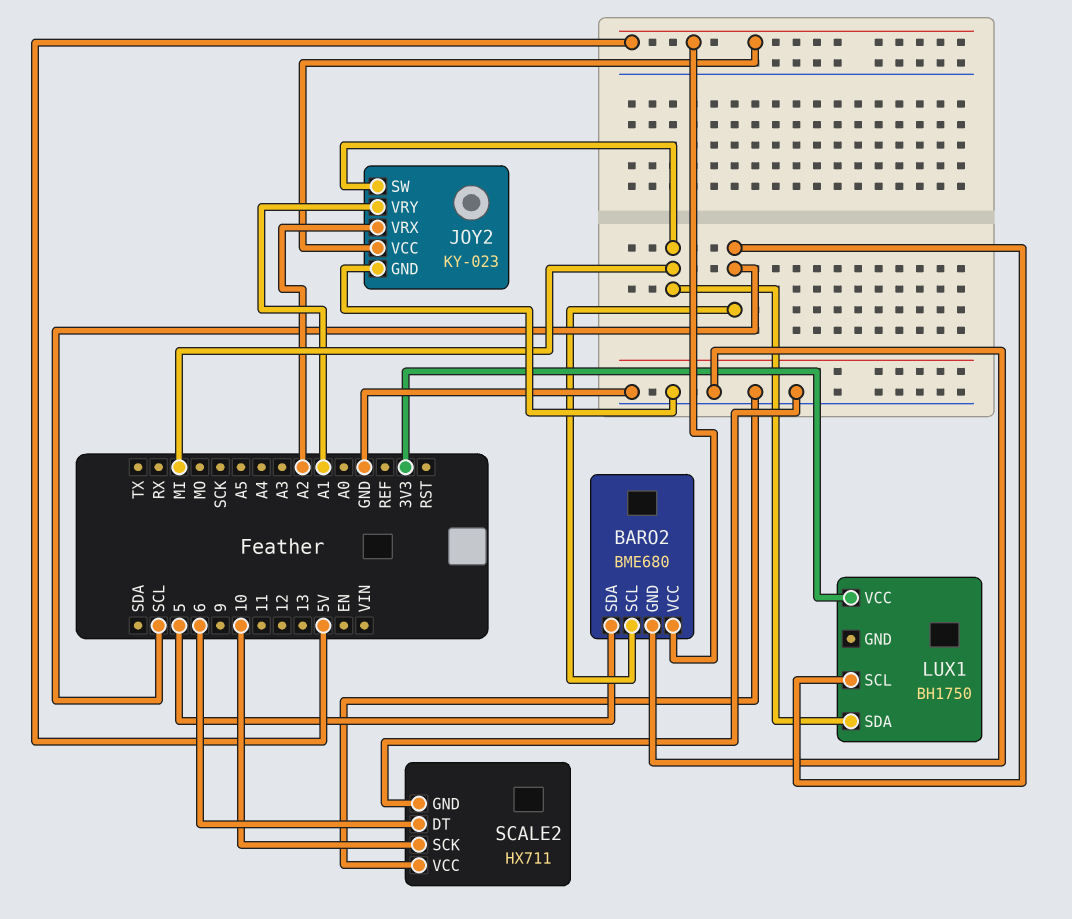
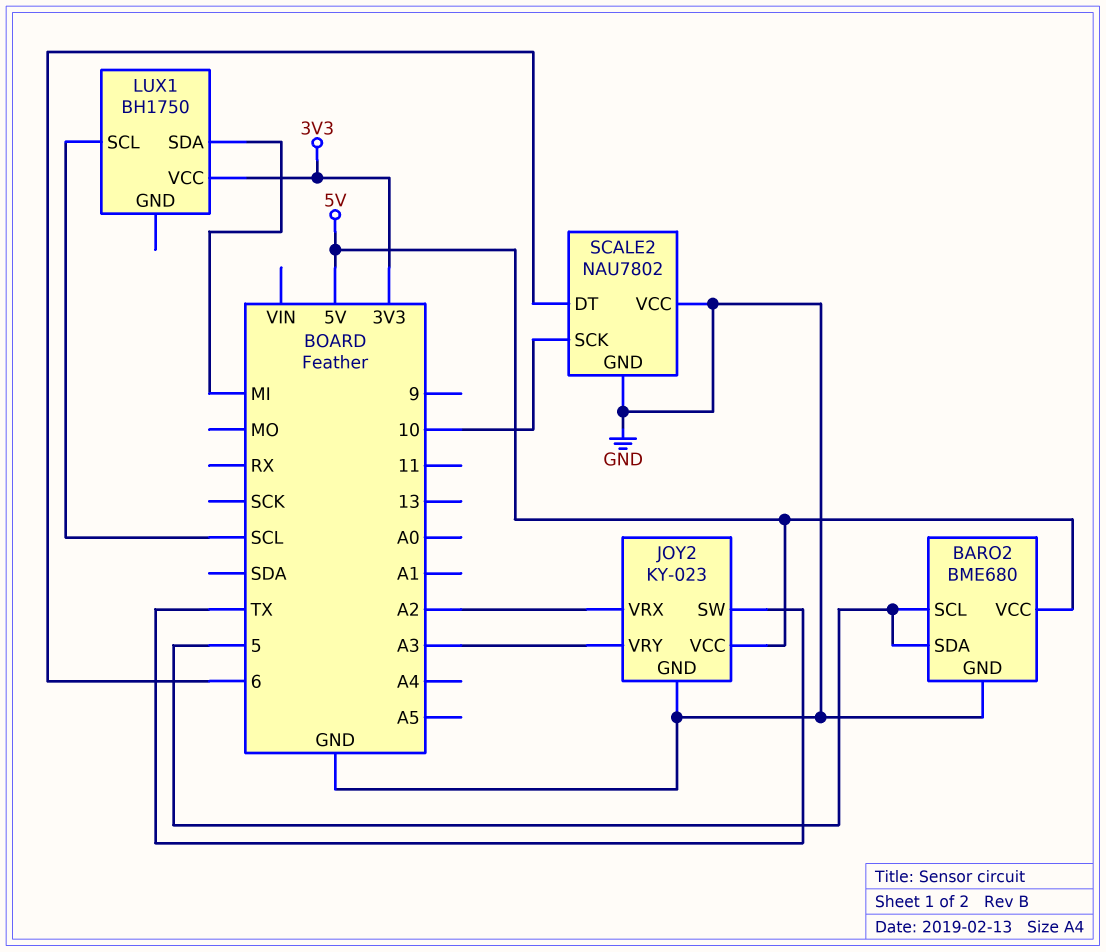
BARO2 pin SCL: SCL -> 5
JOY2 pin SW: MI -> TX
JOY2 pin VRY: A1 -> A3
SCALE2: HX711 -> NAU7802

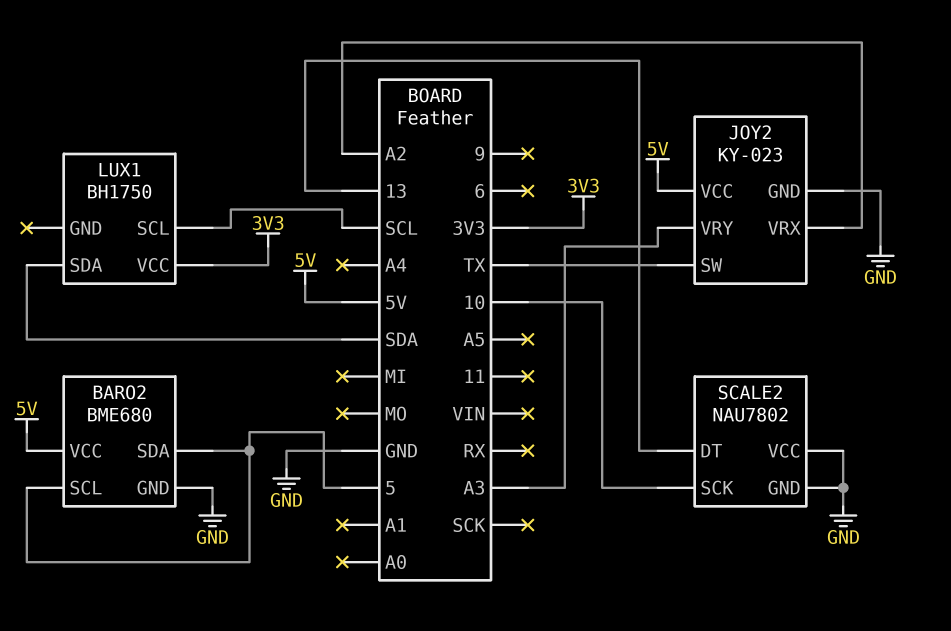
LUX1 pin SDA: MI -> SDA
SCALE2 pin DT: 6 -> 13

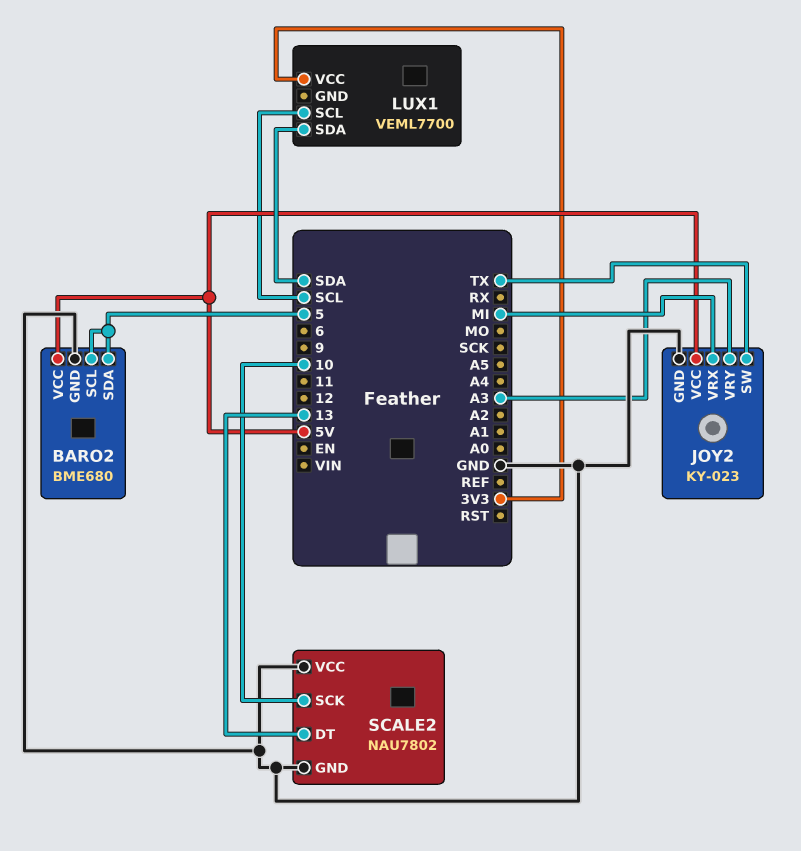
JOY2 pin VRX: A2 -> MI
LUX1: BH1750 -> VEML7700

